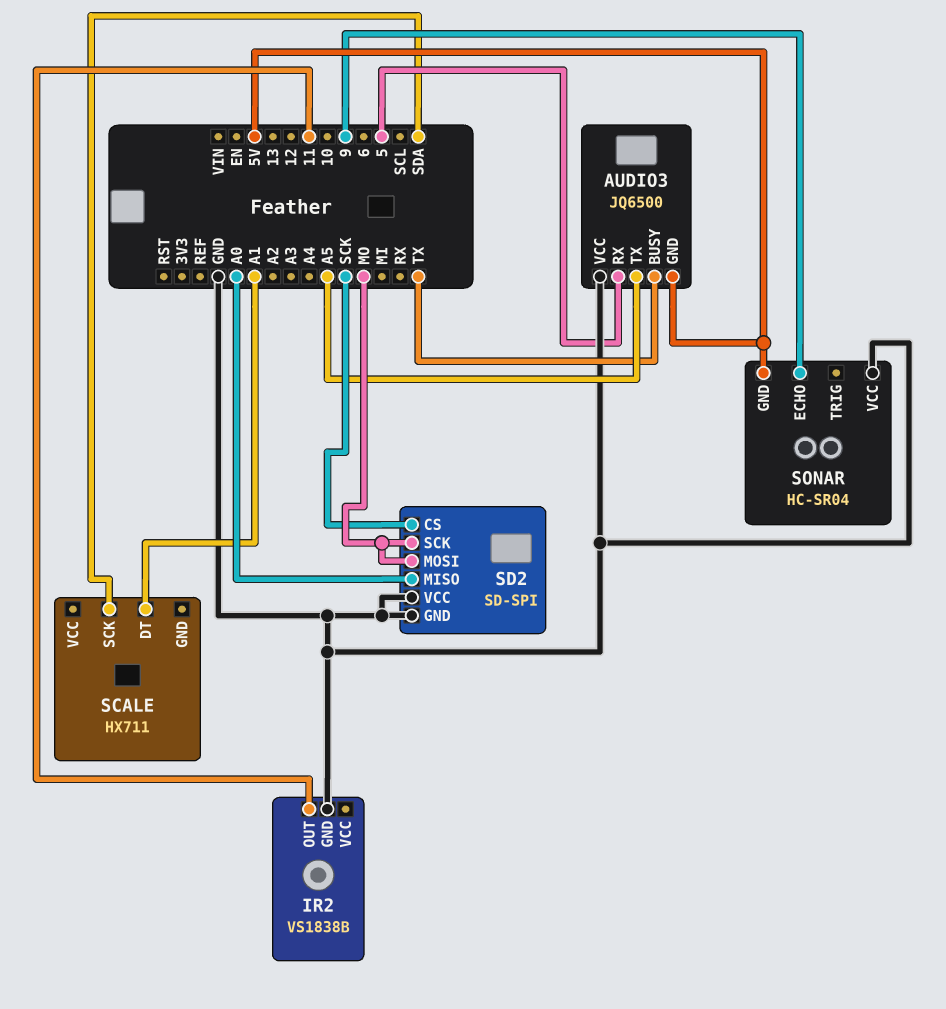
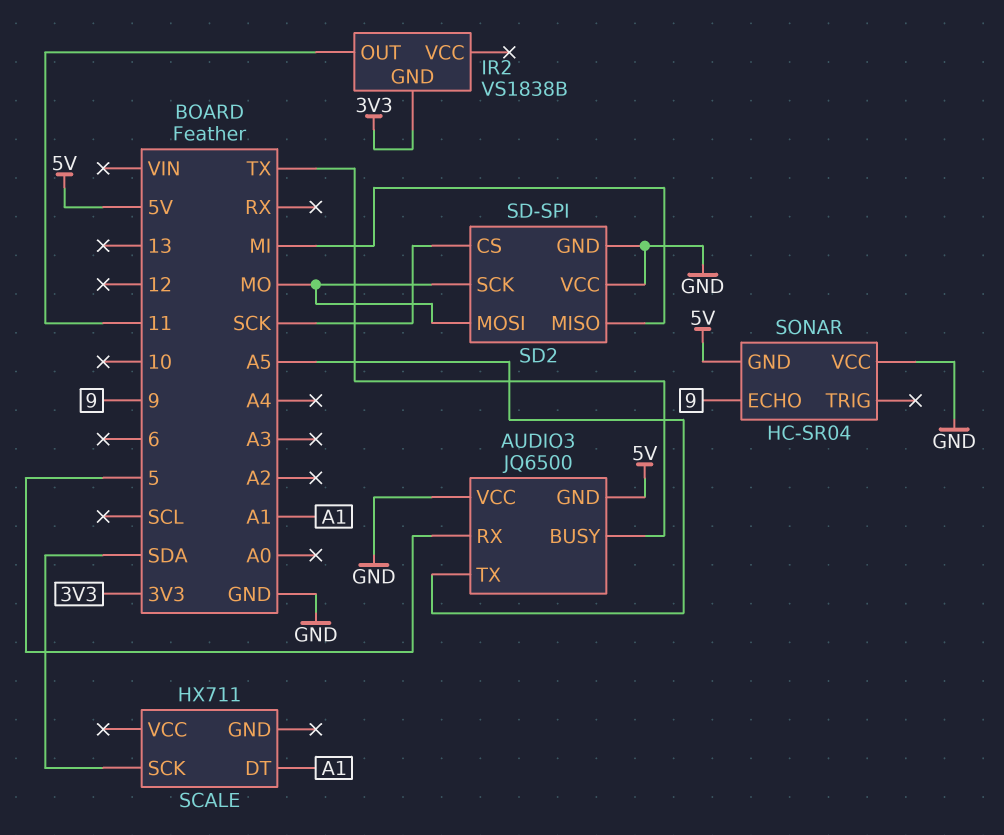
IR2 pin GND: GND -> 3V3
SD2 pin MISO: A0 -> MI

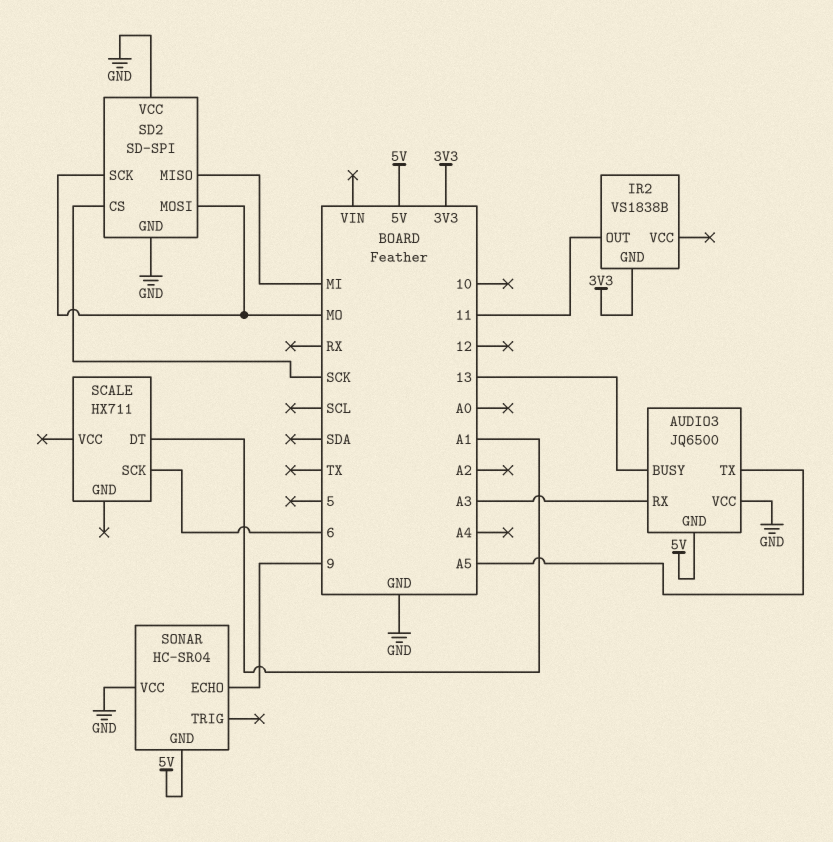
AUDIO3 pin BUSY: TX -> 13
AUDIO3 pin RX: 5 -> A3
SCALE pin SCK: SDA -> 6

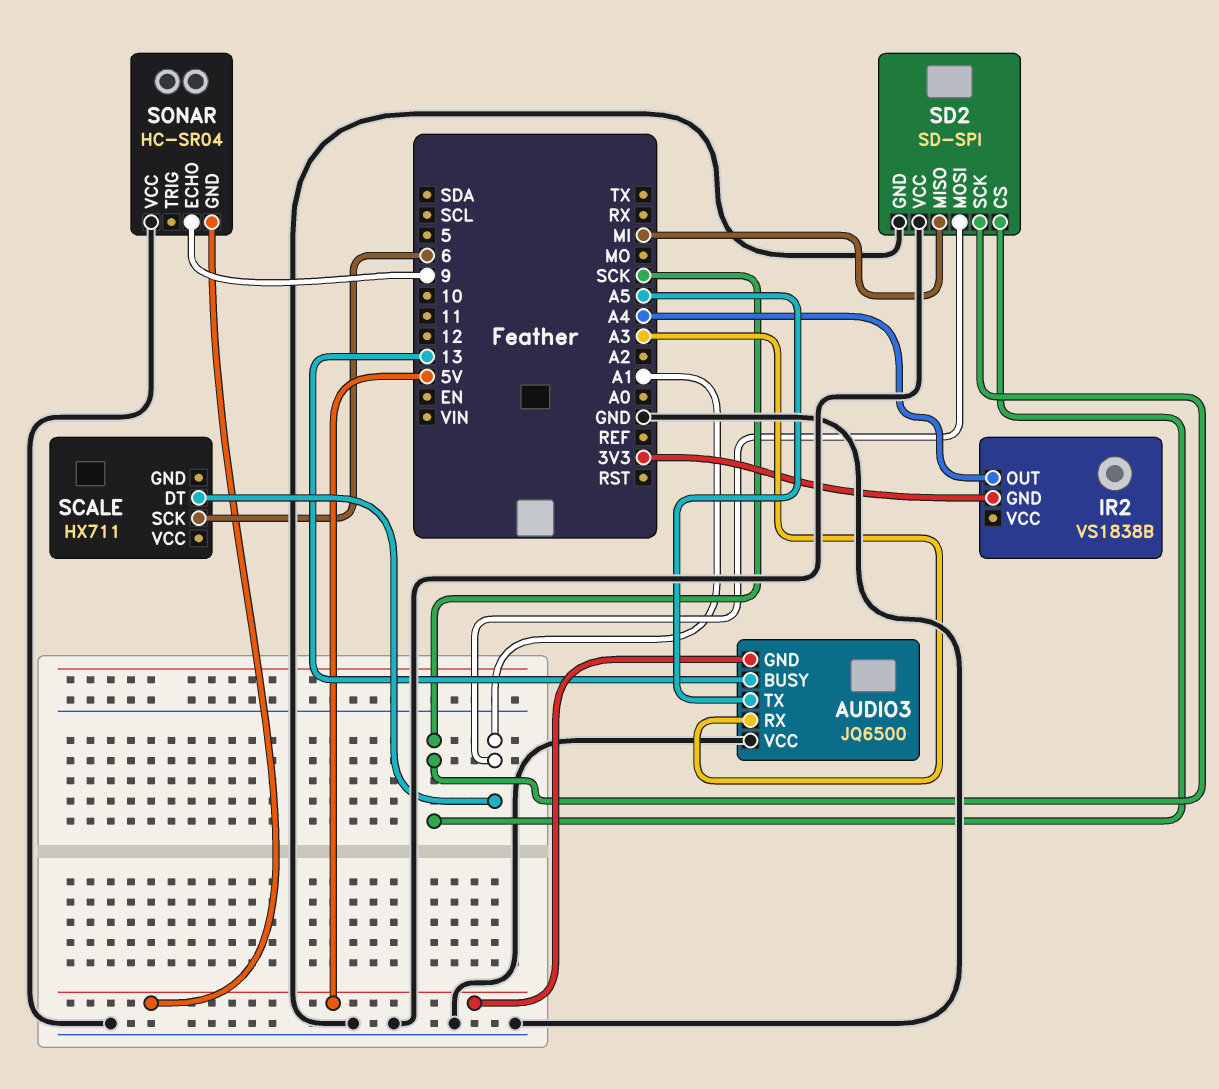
IR2 pin OUT: 11 -> A4
SD2 pin MOSI: MO -> A1
SD2 pin SCK: MO -> SCK

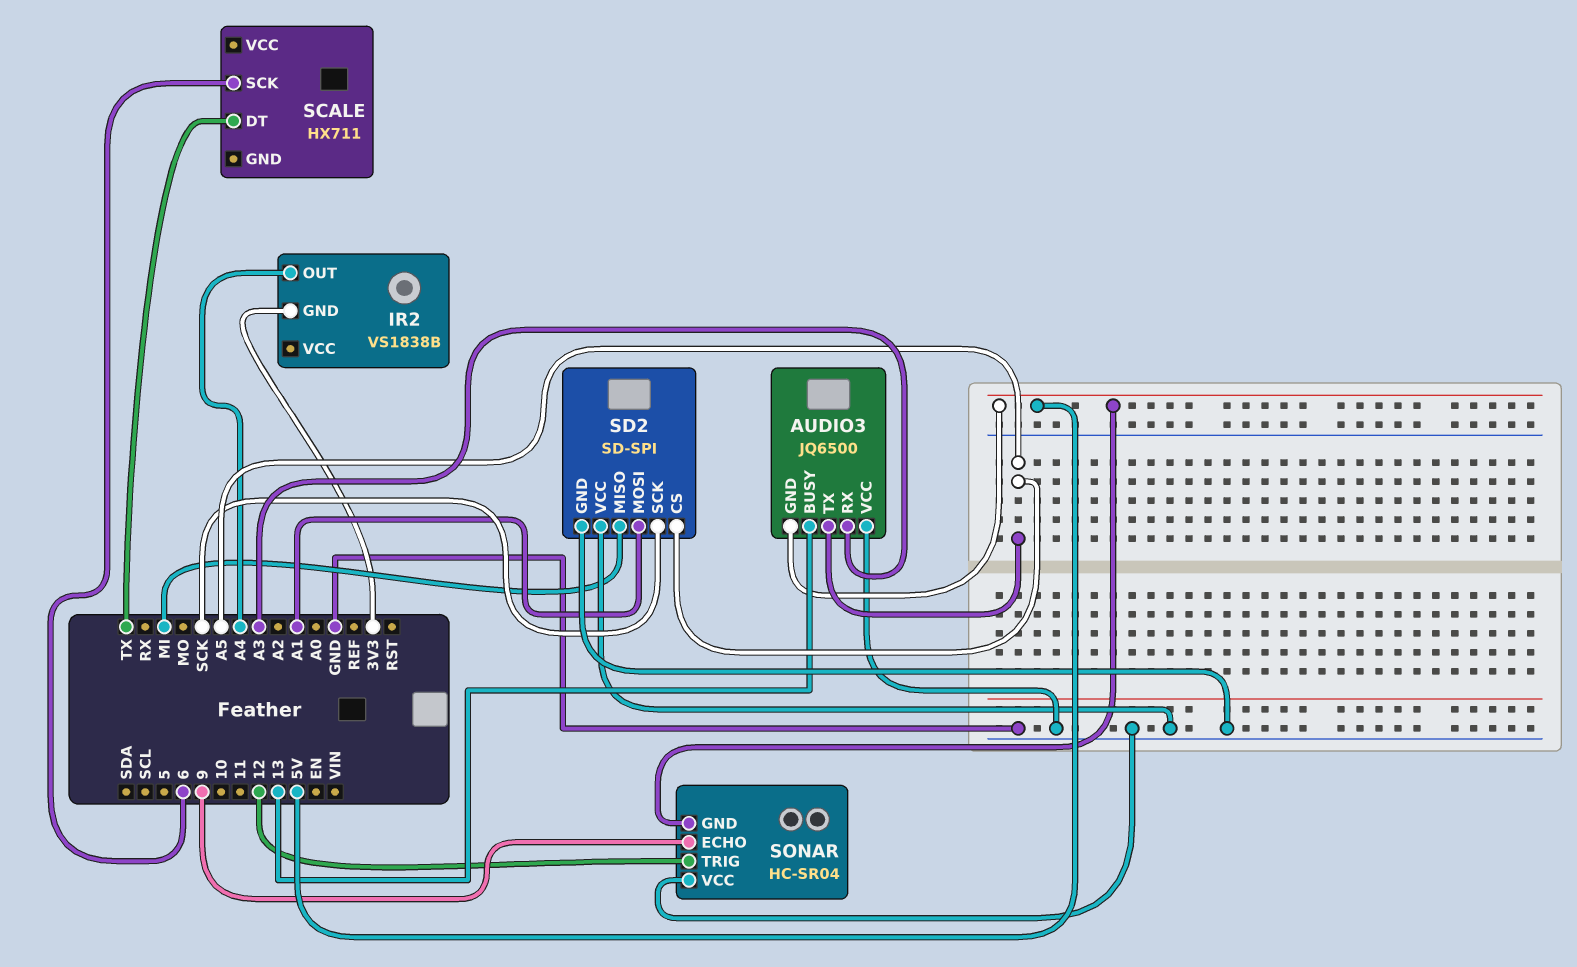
SCALE pin DT: A1 -> TX
SD2 pin CS: SCK -> A5
SONAR pin TRIG: none -> 12

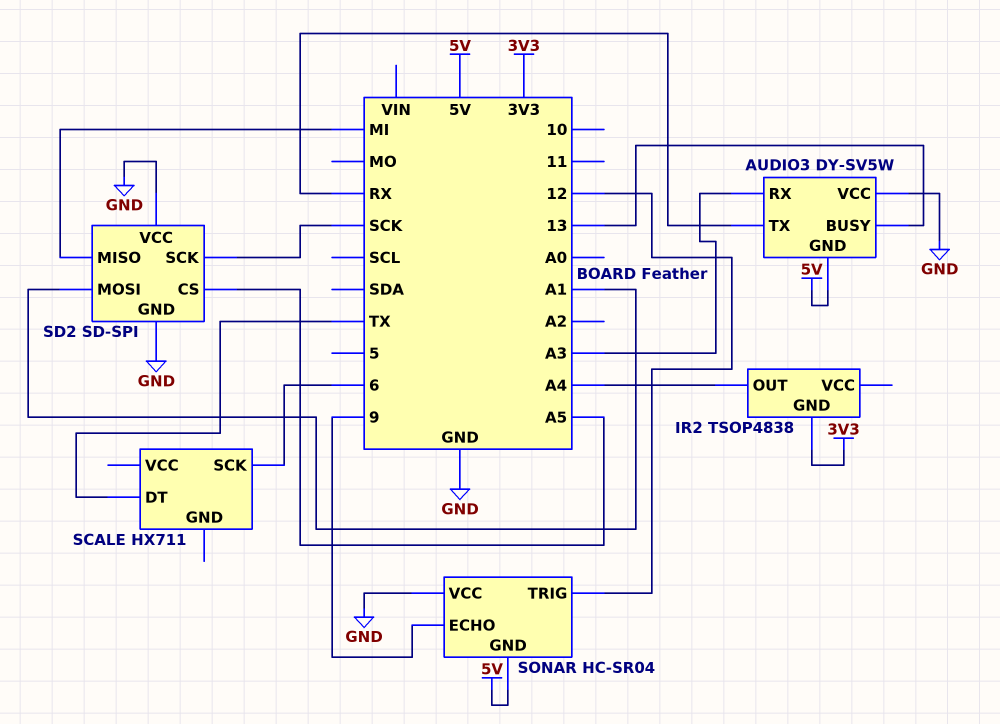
AUDIO3: JQ6500 -> DY-SV5W
AUDIO3 pin TX: A5 -> RX
IR2: VS1838B -> TSOP4838

